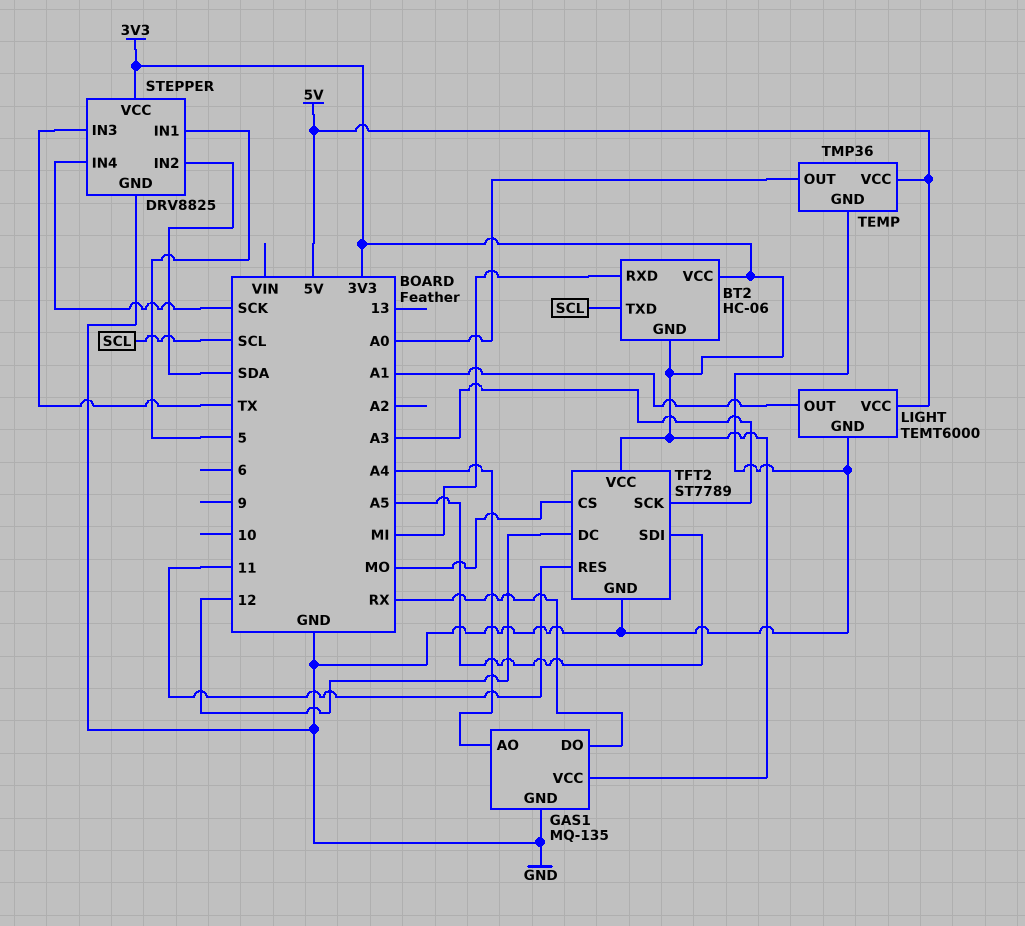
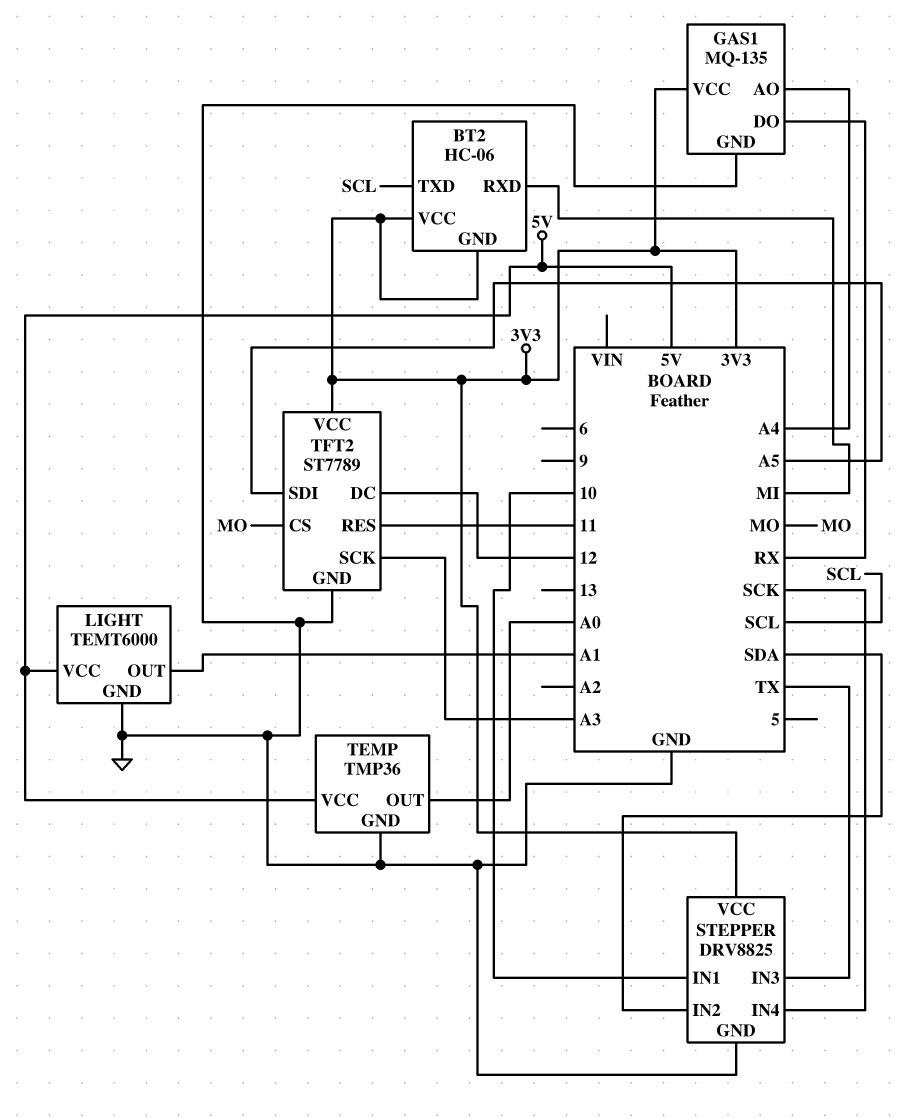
STEPPER pin IN1: 5 -> 10

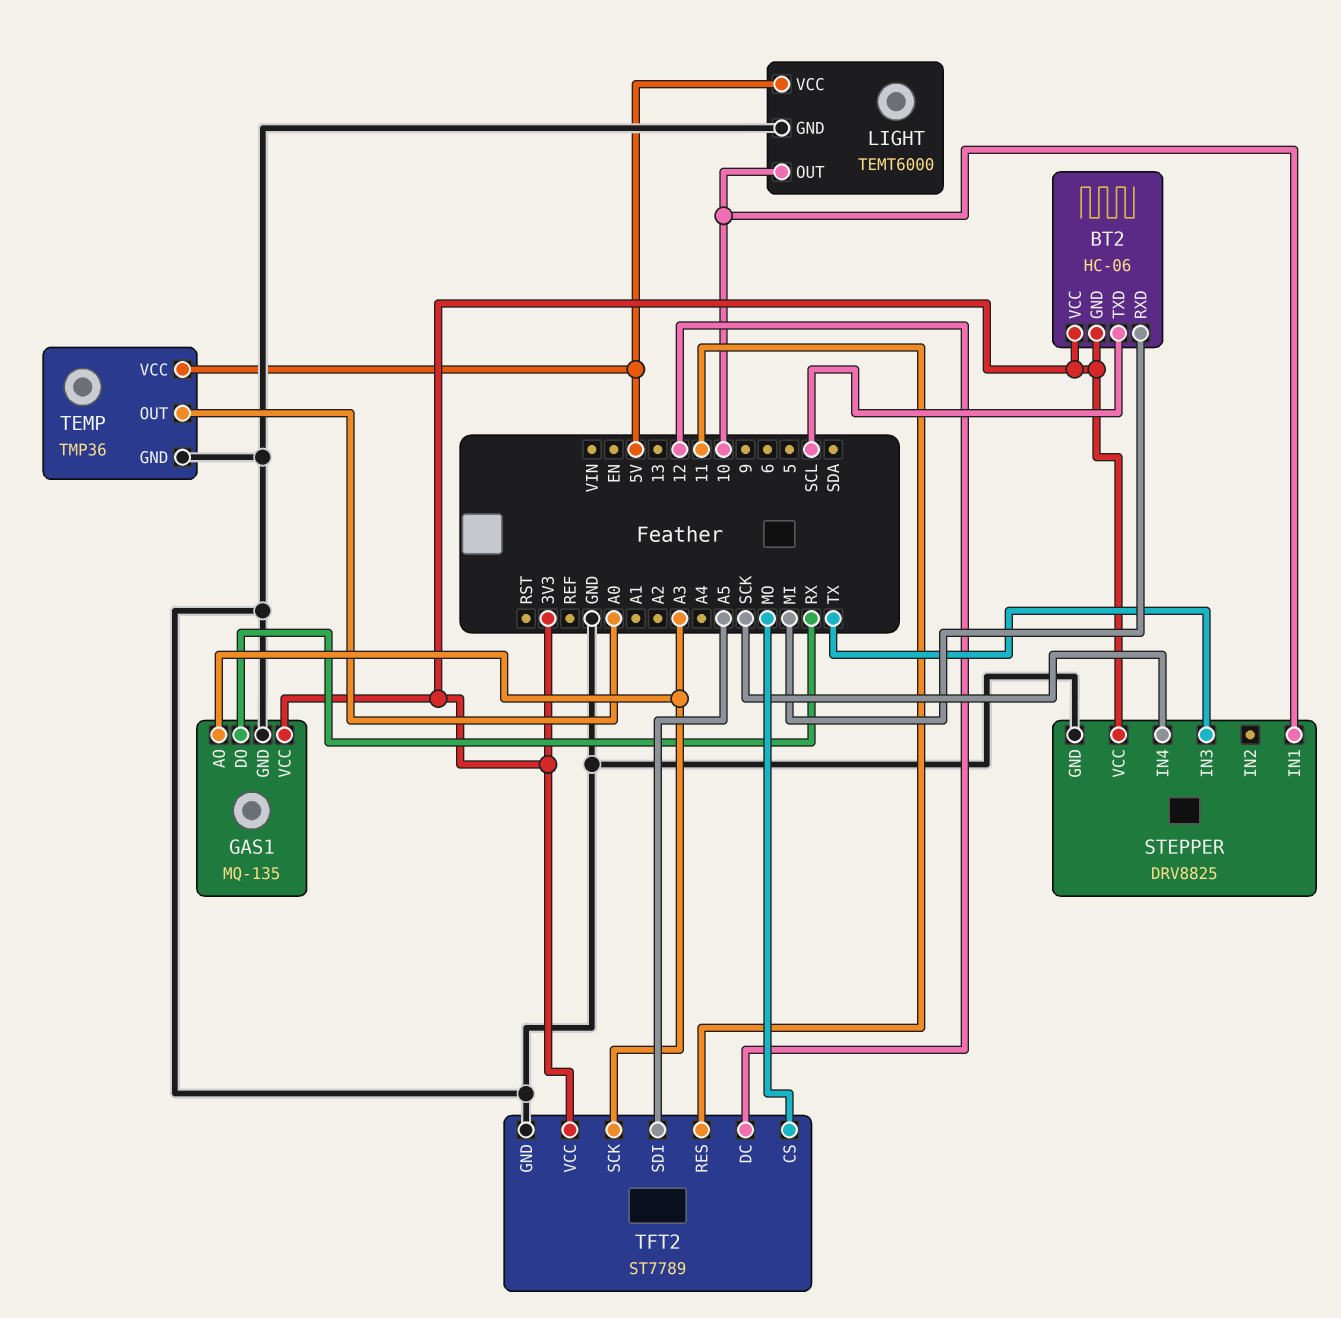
GAS1 pin AO: A4 -> A3
LIGHT pin OUT: A1 -> 10
STEPPER pin IN2: SDA -> none

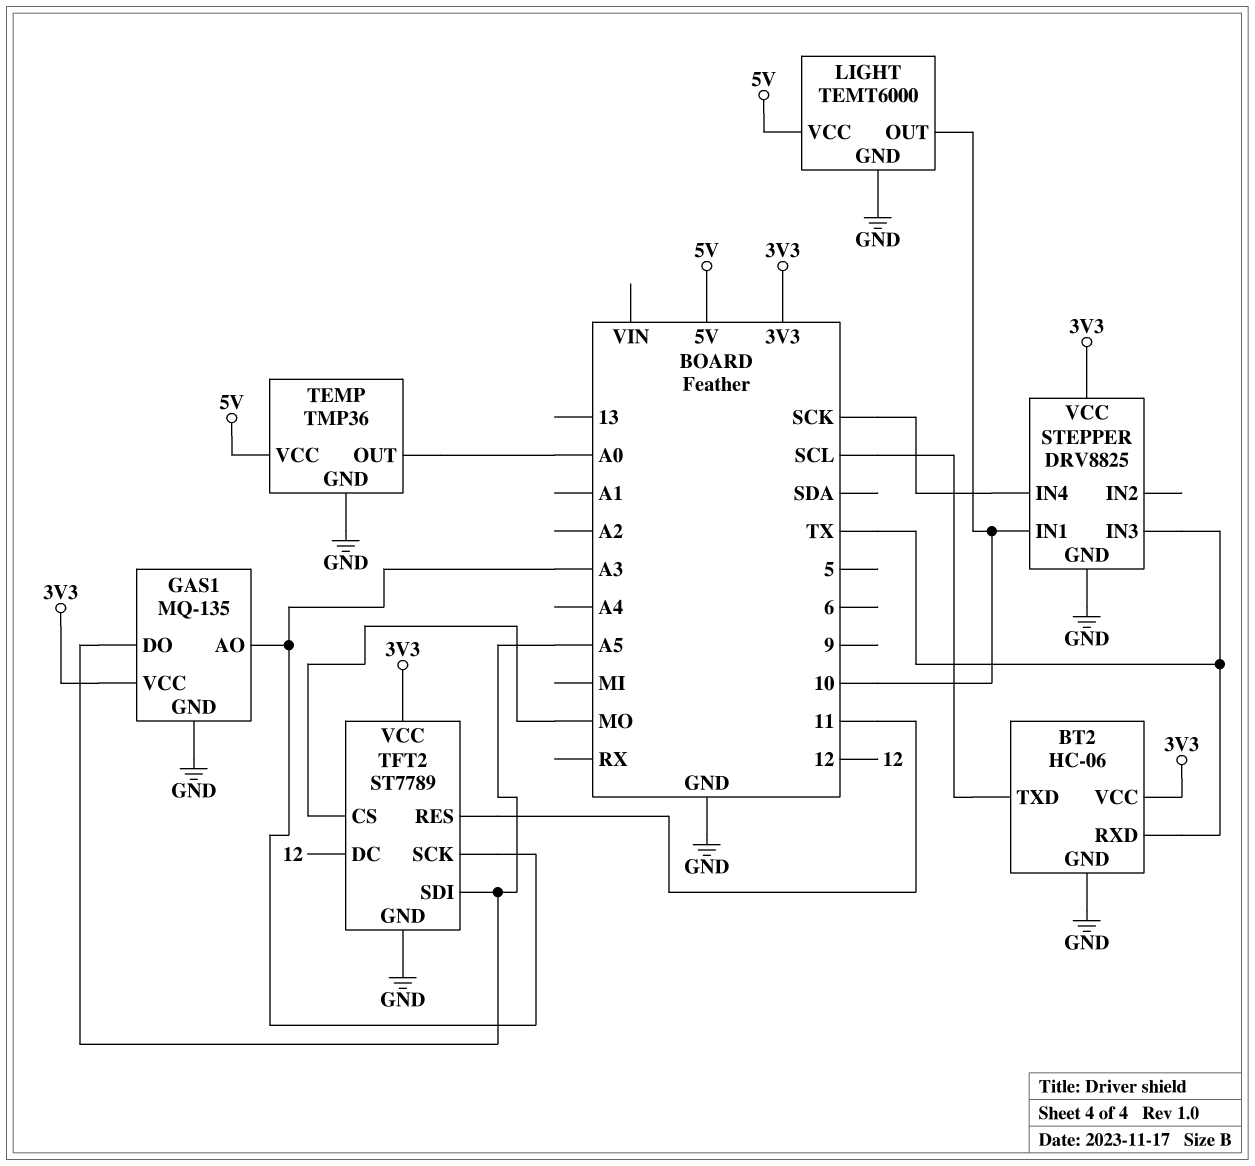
BT2 pin GND: 3V3 -> GND
BT2 pin RXD: MI -> TX
GAS1 pin DO: RX -> A5

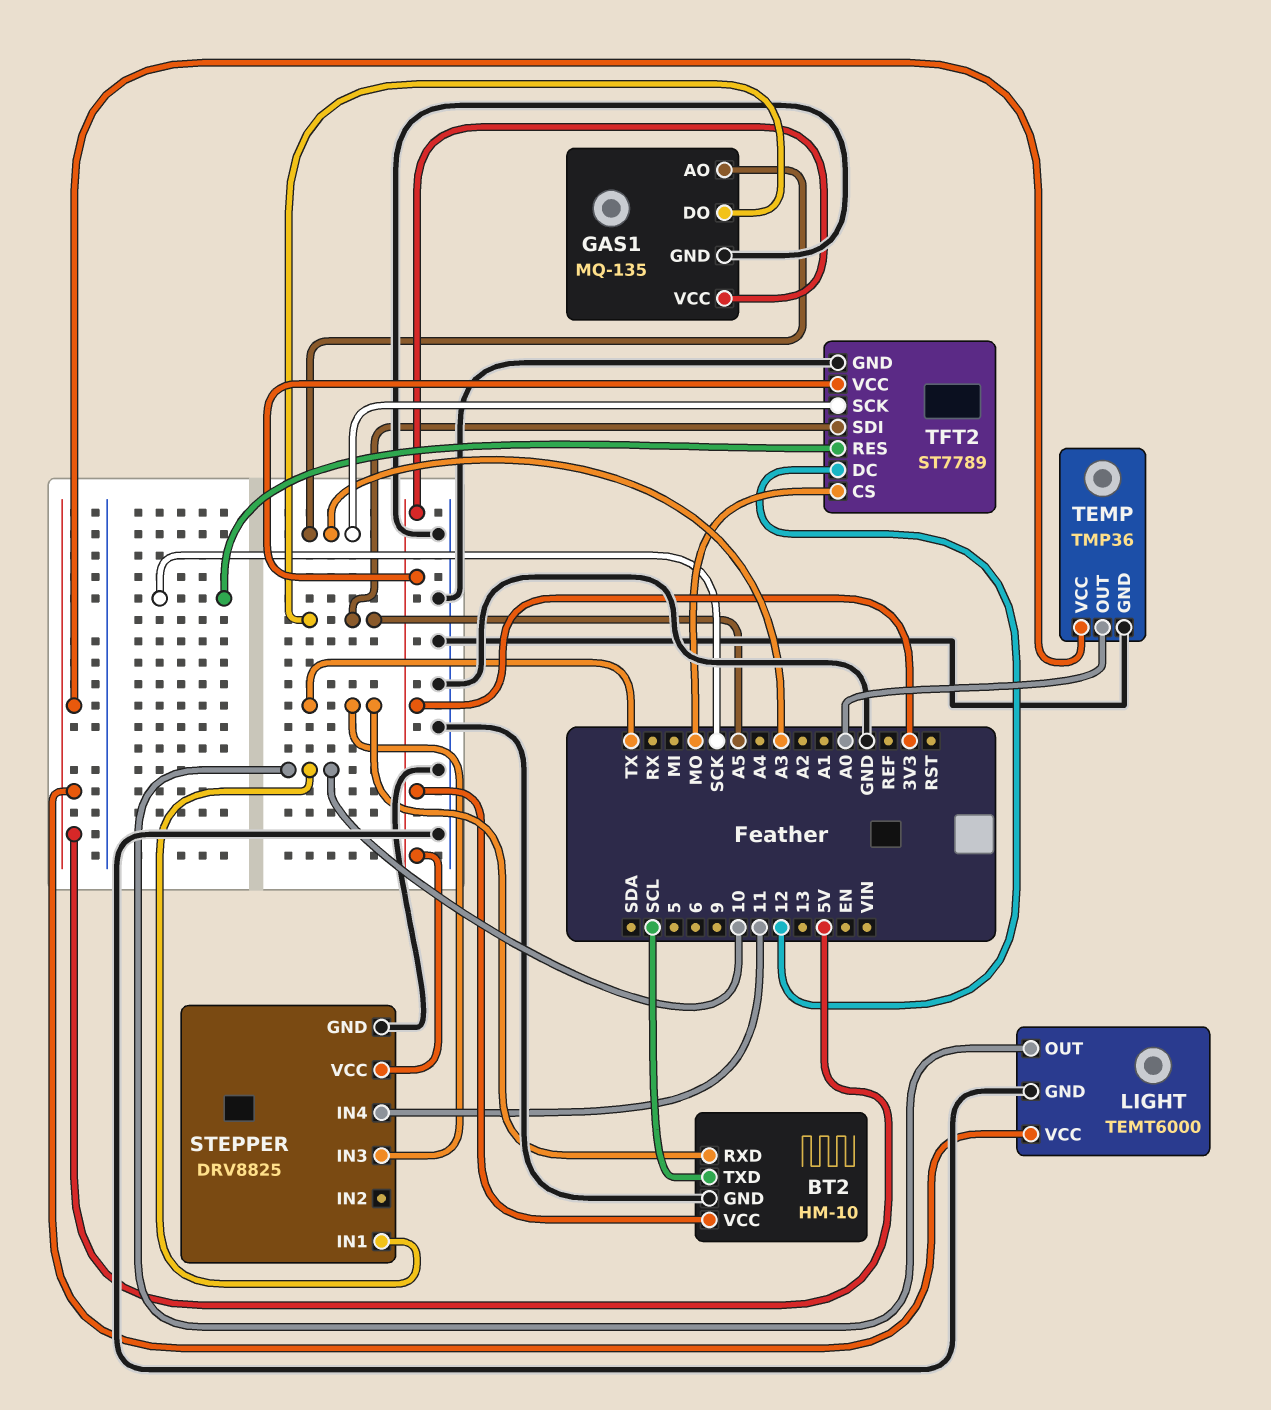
BT2: HC-06 -> HM-10
STEPPER pin IN4: SCK -> 11
TFT2 pin RES: 11 -> SCK

